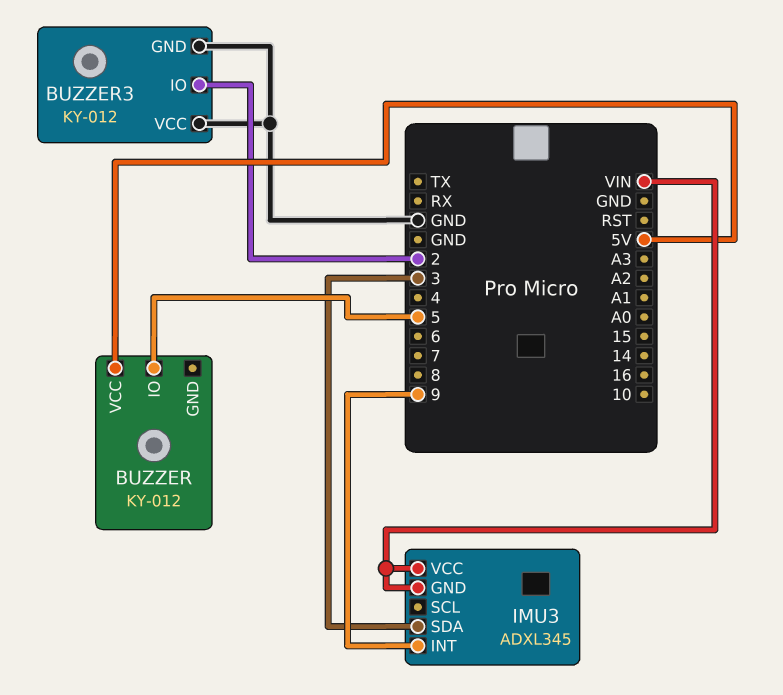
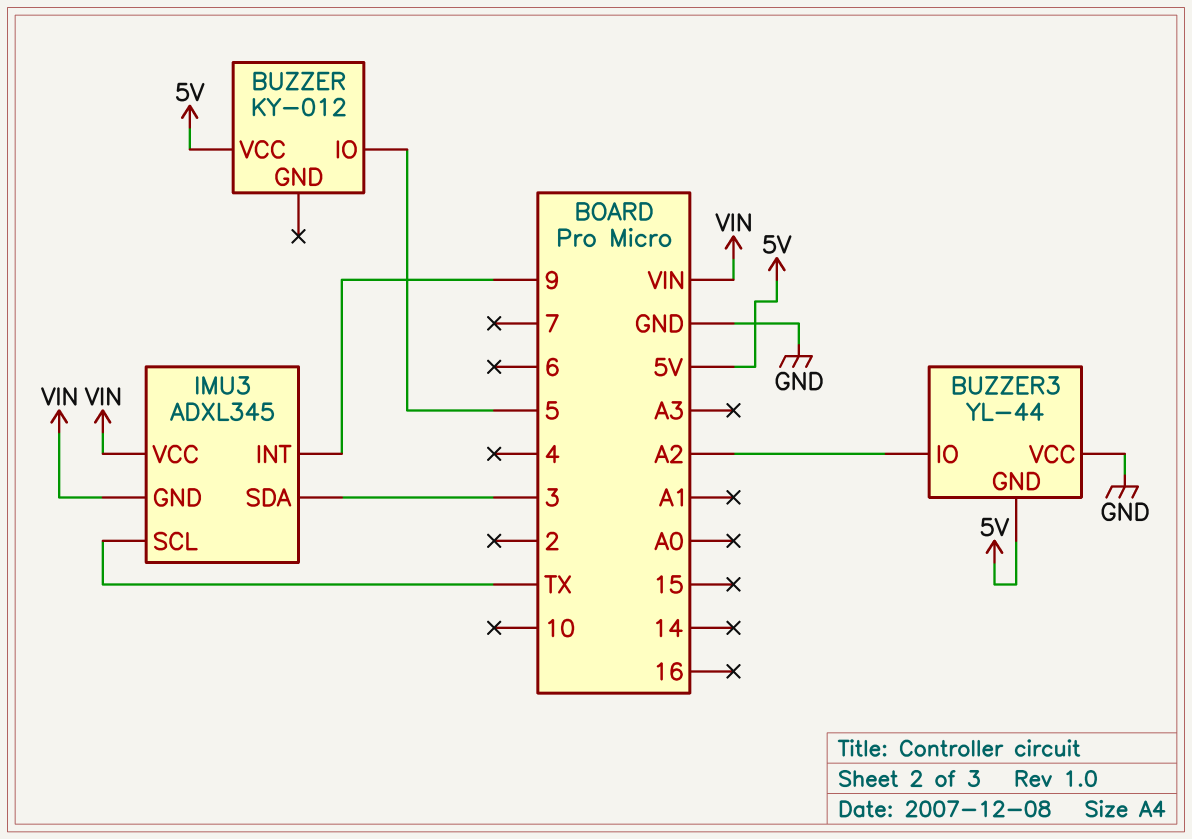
BUZZER3: KY-012 -> YL-44
BUZZER3 pin GND: GND -> 5V
BUZZER3 pin IO: 2 -> A2
IMU3 pin SCL: none -> TX

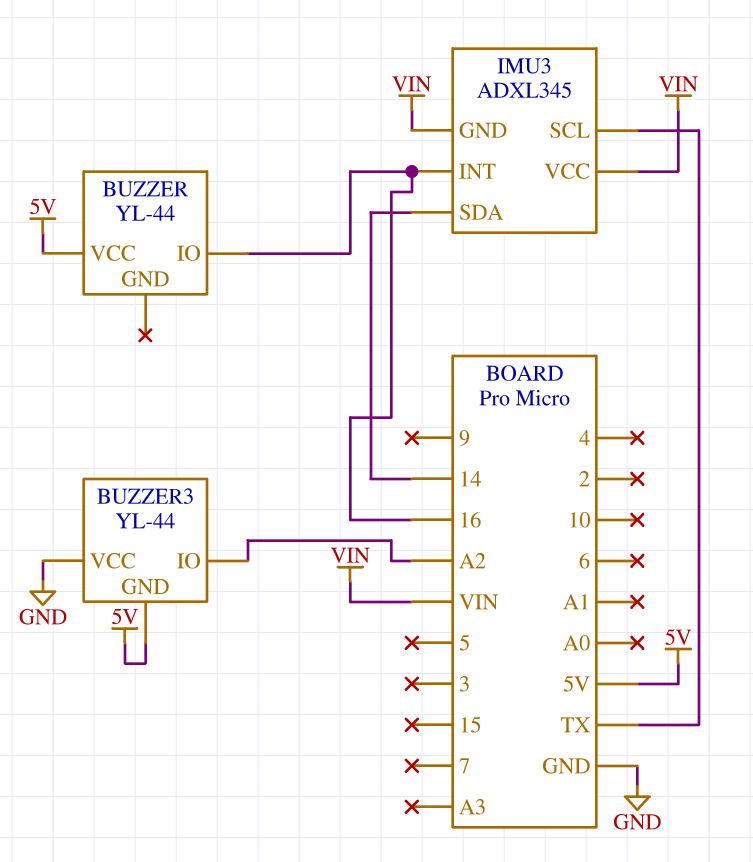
BUZZER: KY-012 -> YL-44
BUZZER pin IO: 5 -> 16
IMU3 pin INT: 9 -> 16
IMU3 pin SDA: 3 -> 14

